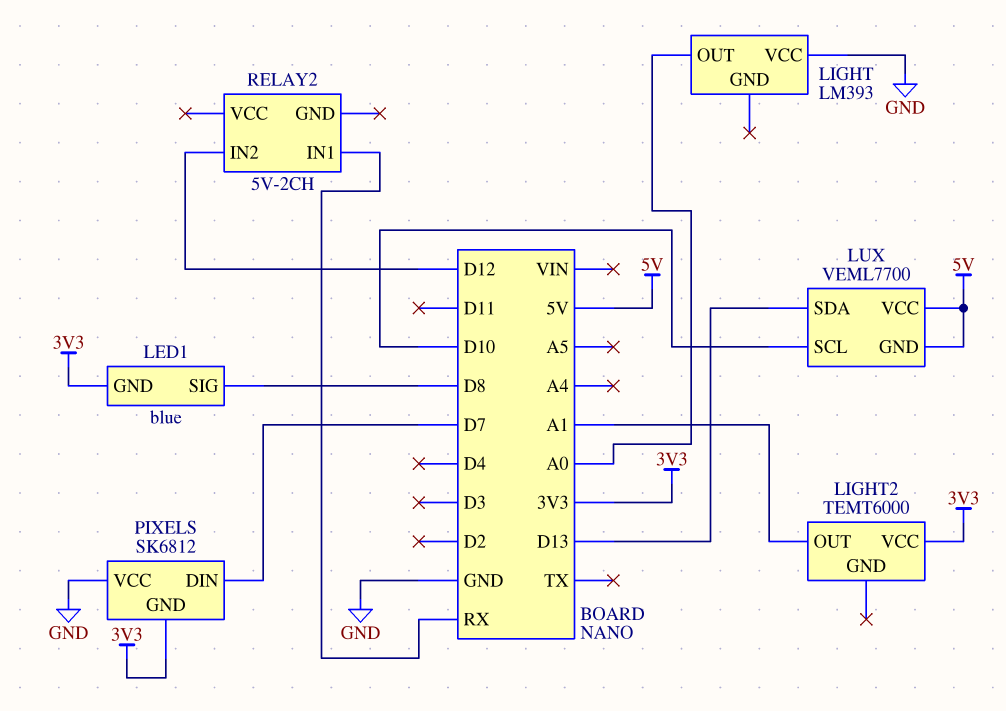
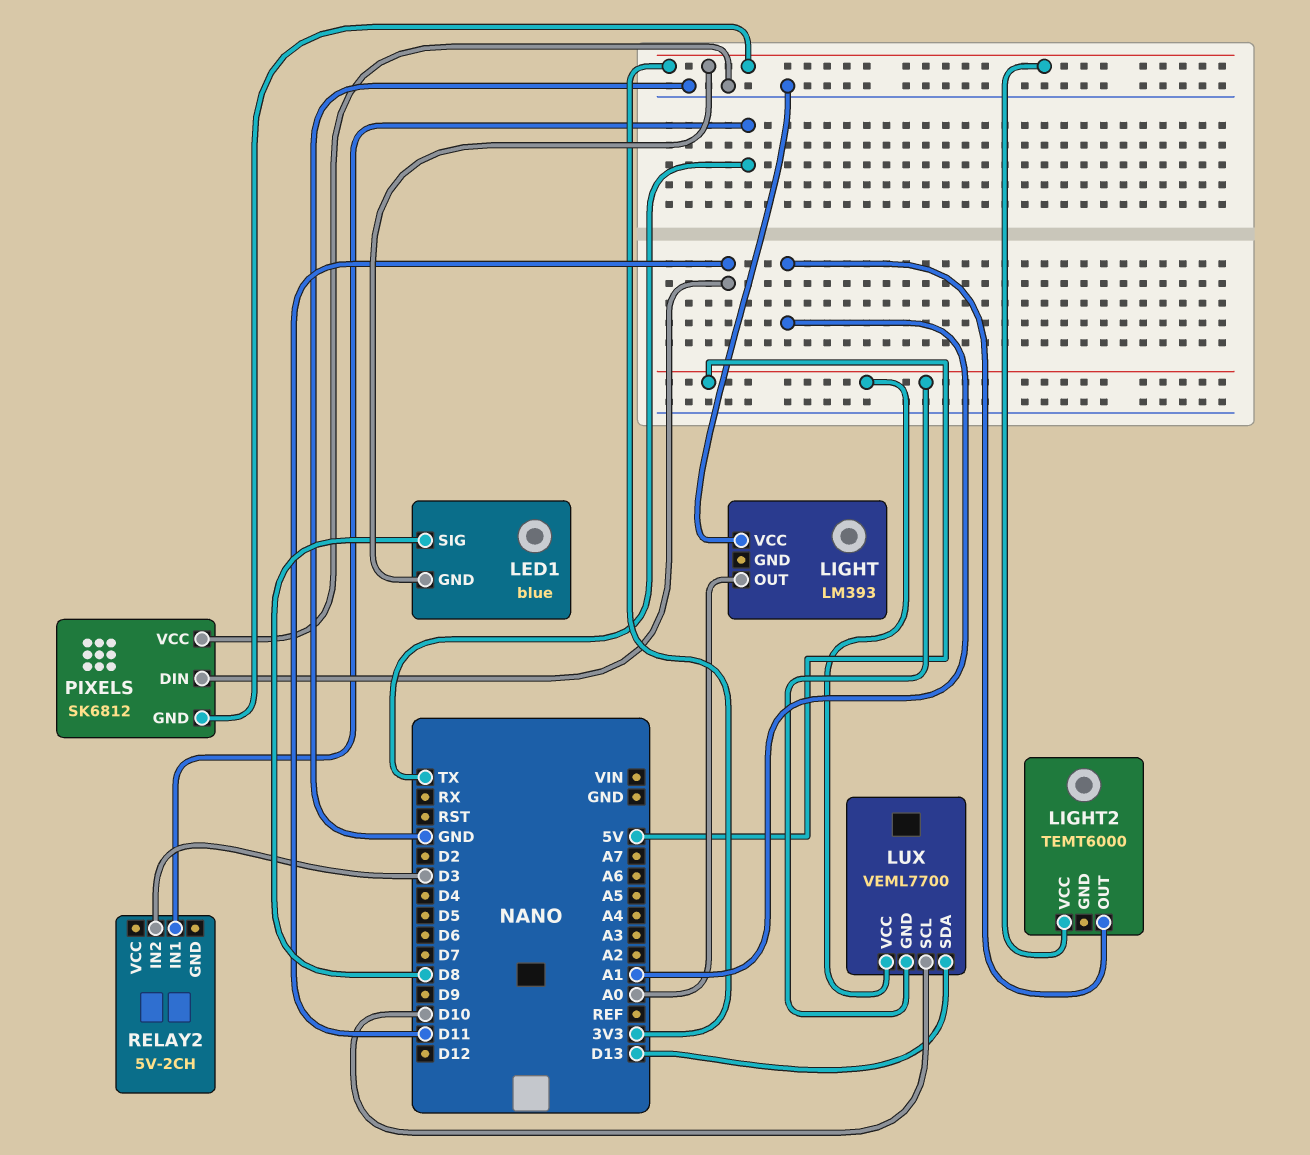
PIXELS pin DIN: D7 -> D11
RELAY2 pin IN1: RX -> TX
RELAY2 pin IN2: D12 -> D3

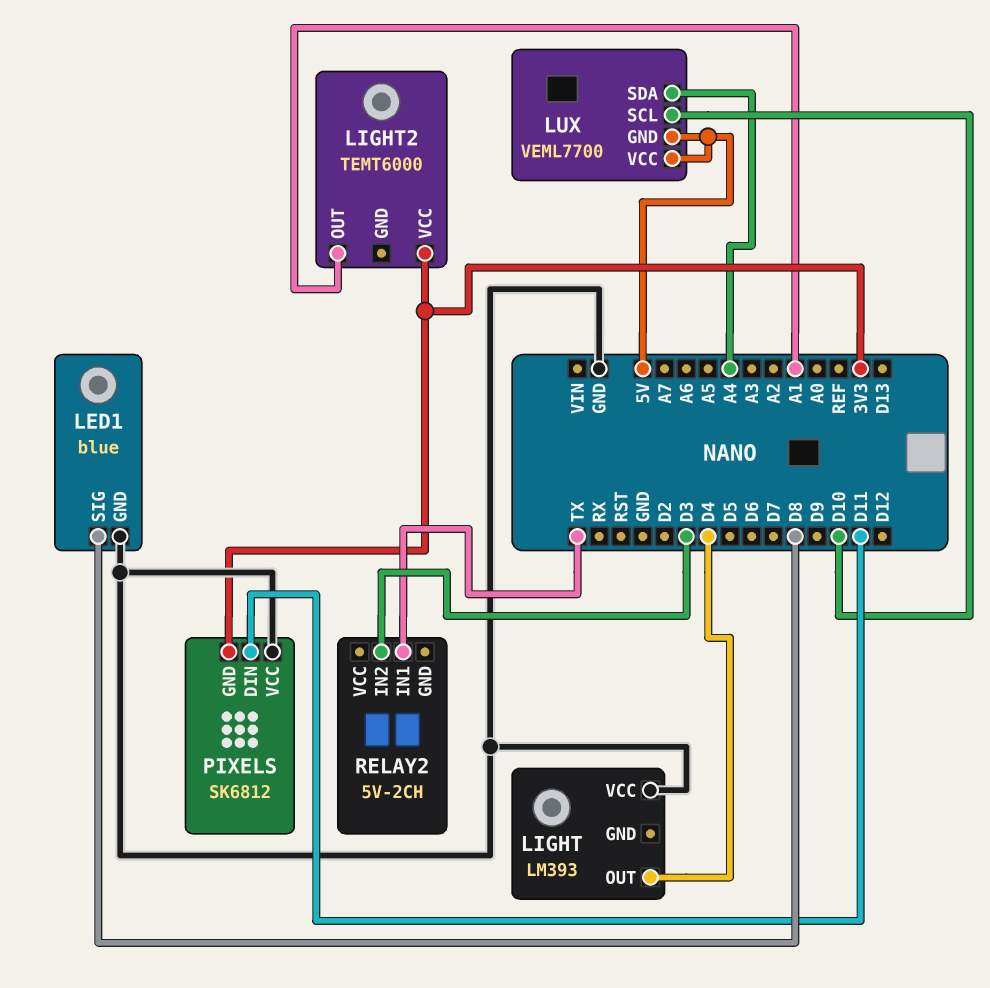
LED1 pin GND: 3V3 -> GND
LIGHT pin OUT: A0 -> D4
LUX pin SDA: D13 -> A4

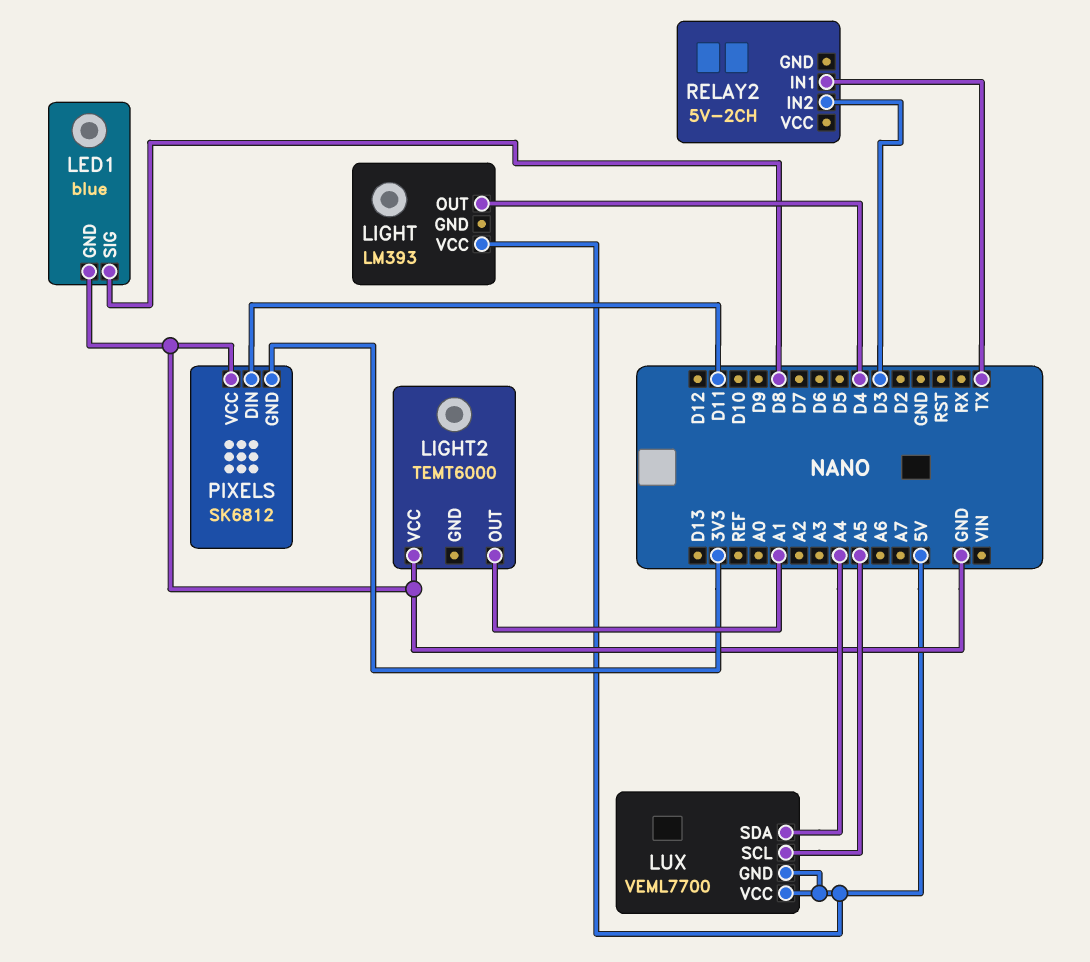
LIGHT pin VCC: GND -> 5V
LIGHT2 pin VCC: 3V3 -> GND
LUX pin SCL: D10 -> A5

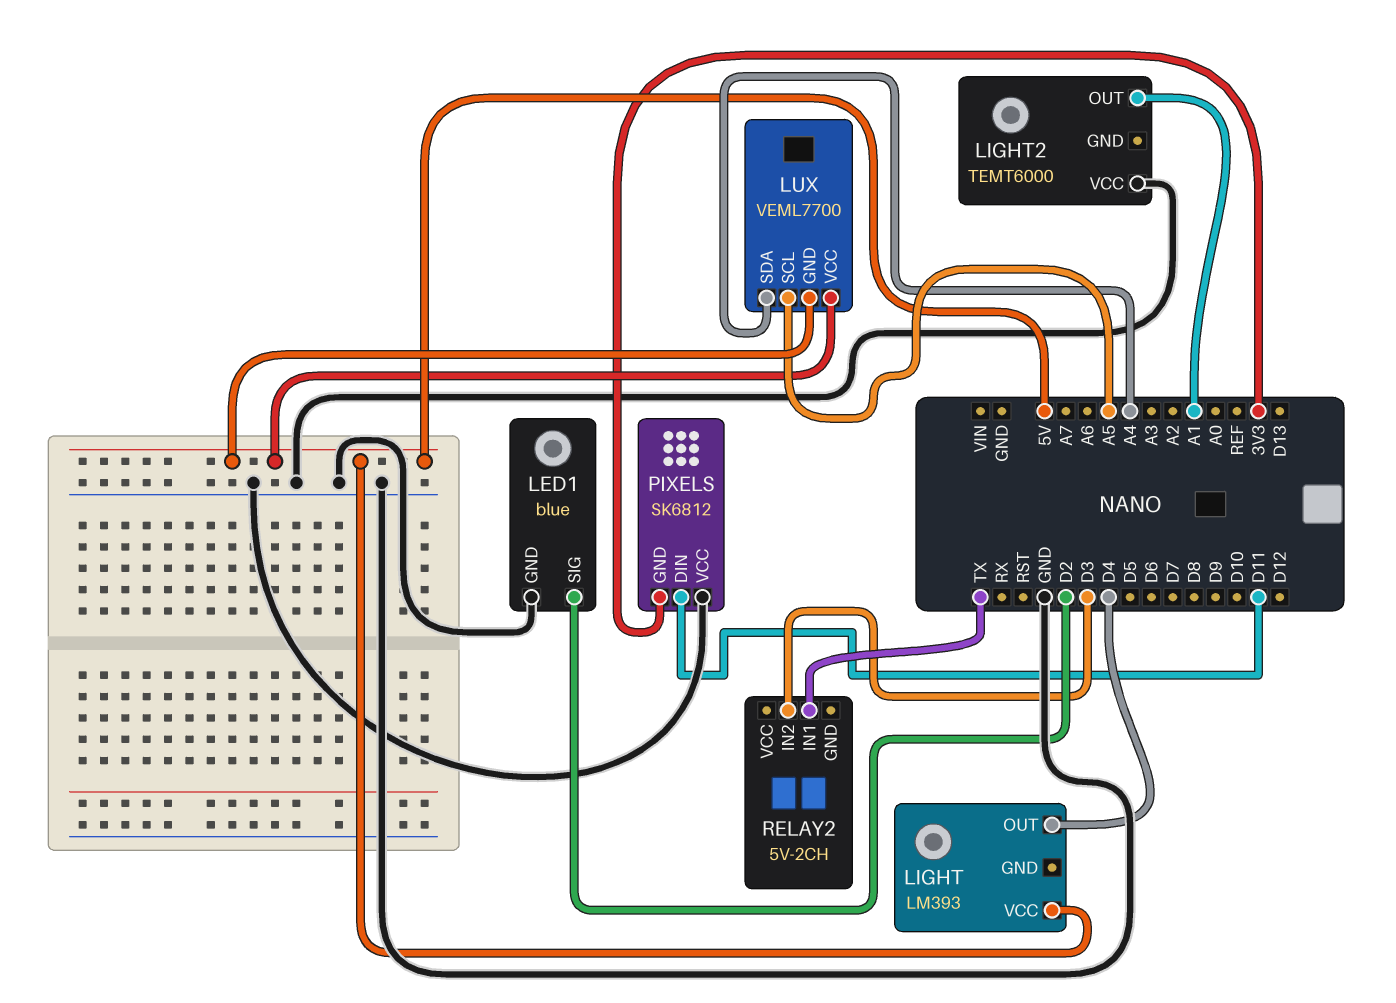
LED1 pin SIG: D8 -> D2

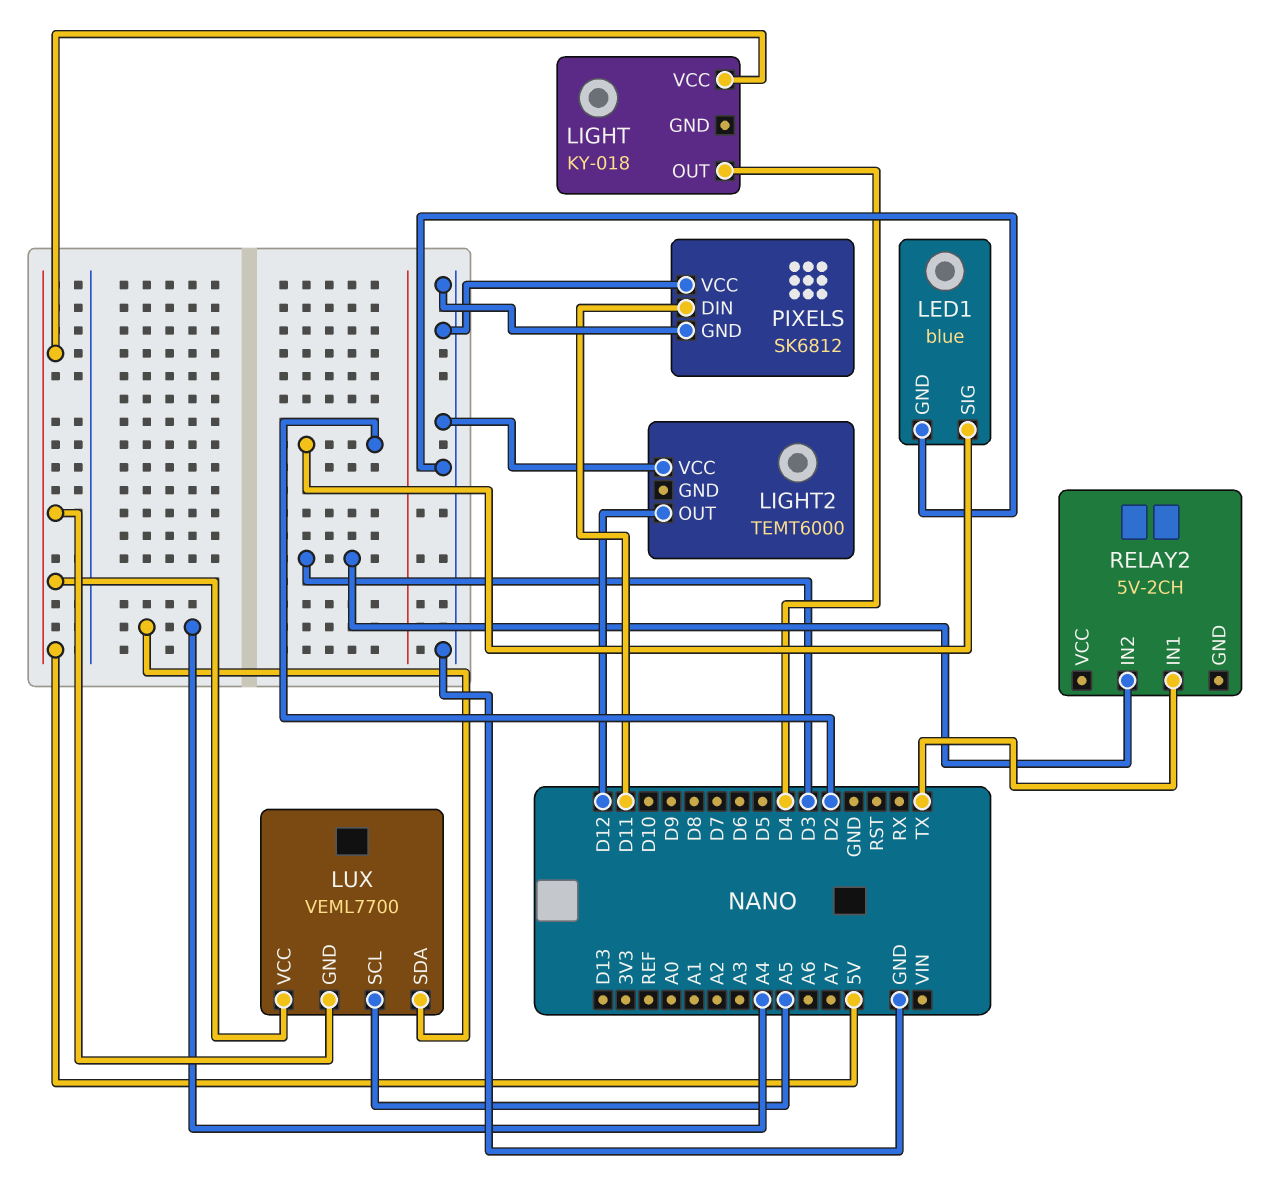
LIGHT: LM393 -> KY-018
LIGHT2 pin OUT: A1 -> D12
PIXELS pin GND: 3V3 -> GND

